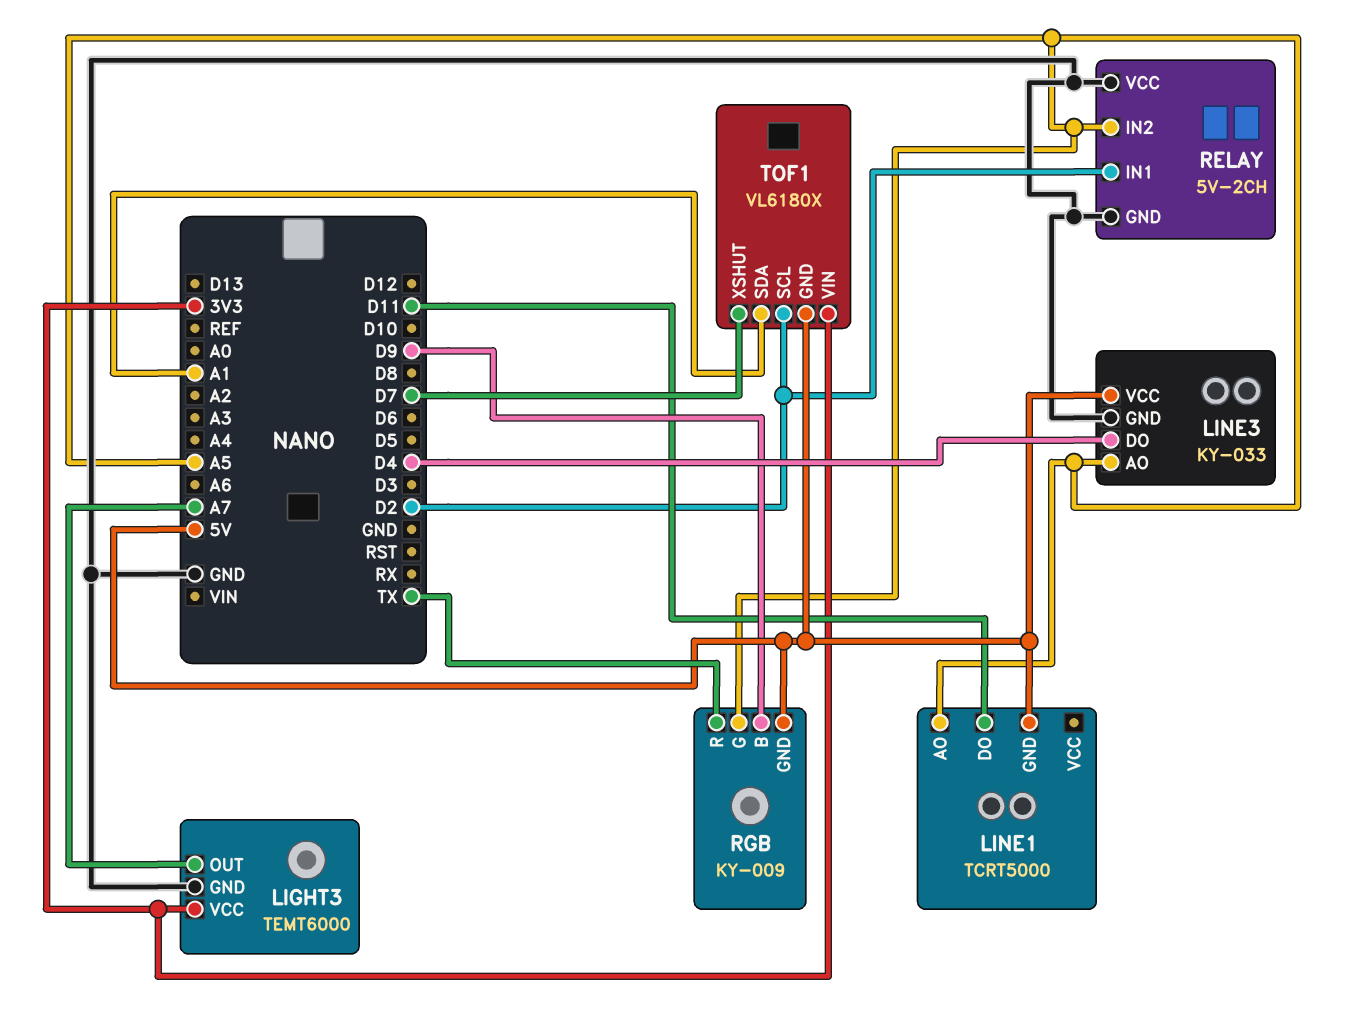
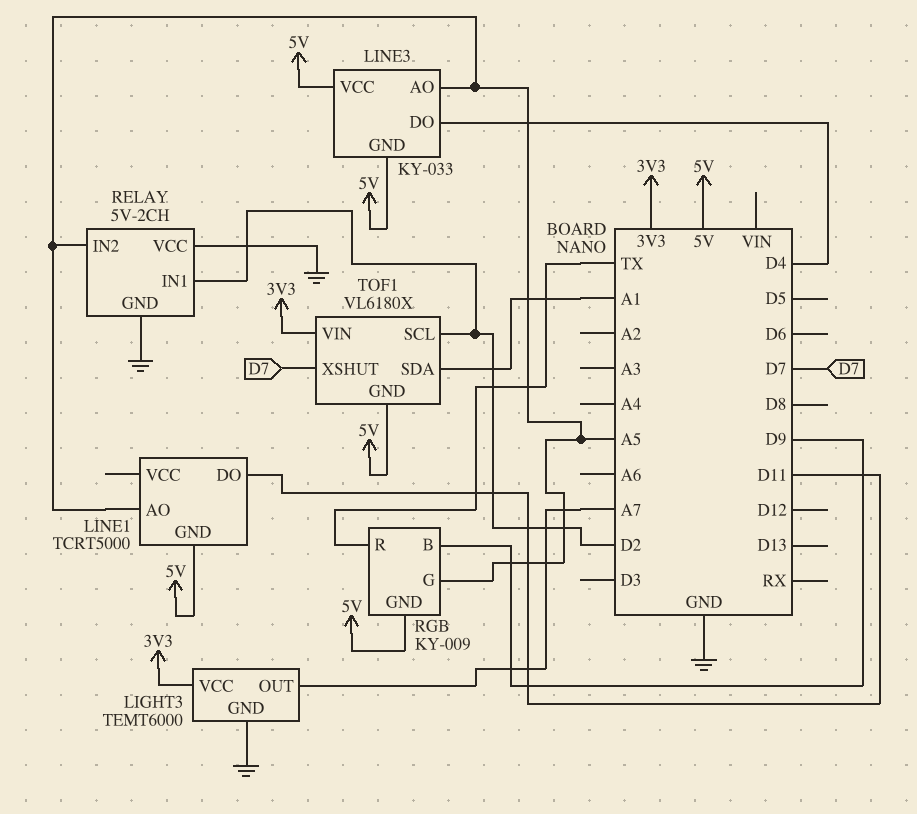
LINE3 pin GND: GND -> 5V

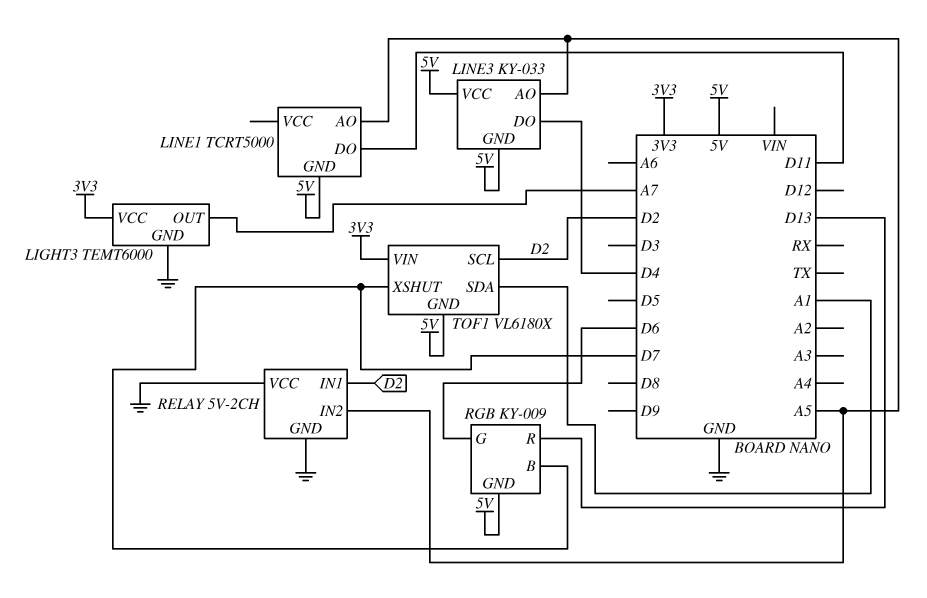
RGB pin B: D9 -> D7
RGB pin G: A5 -> D6
RGB pin R: TX -> D13

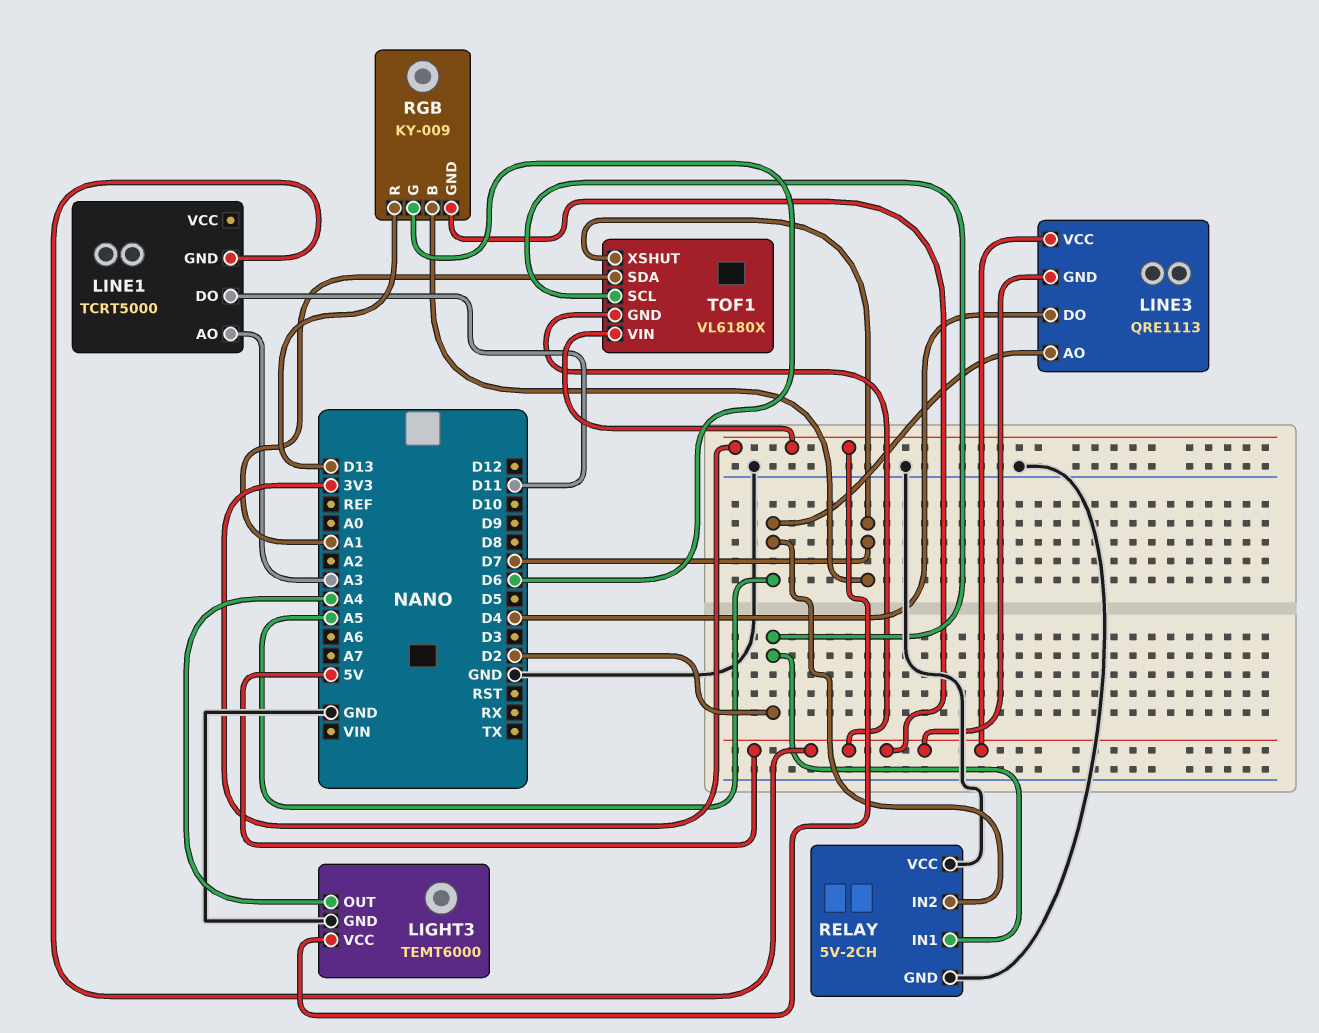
LIGHT3 pin OUT: A7 -> A4
LINE1 pin AO: A5 -> A3
LINE3: KY-033 -> QRE1113

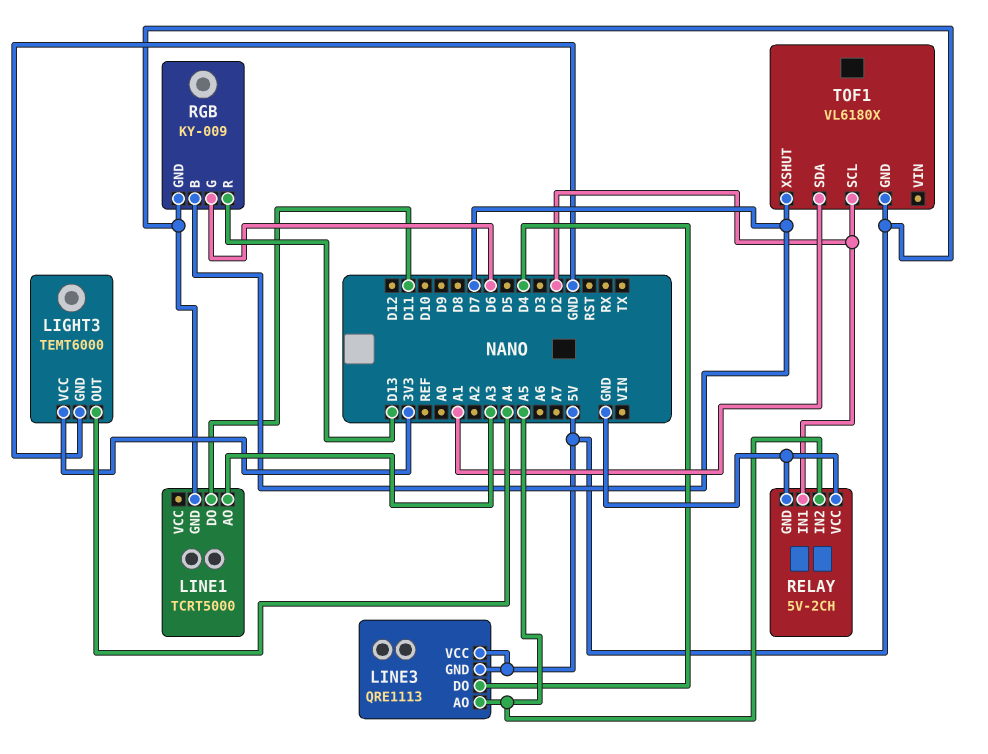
TOF1 pin VIN: 3V3 -> none

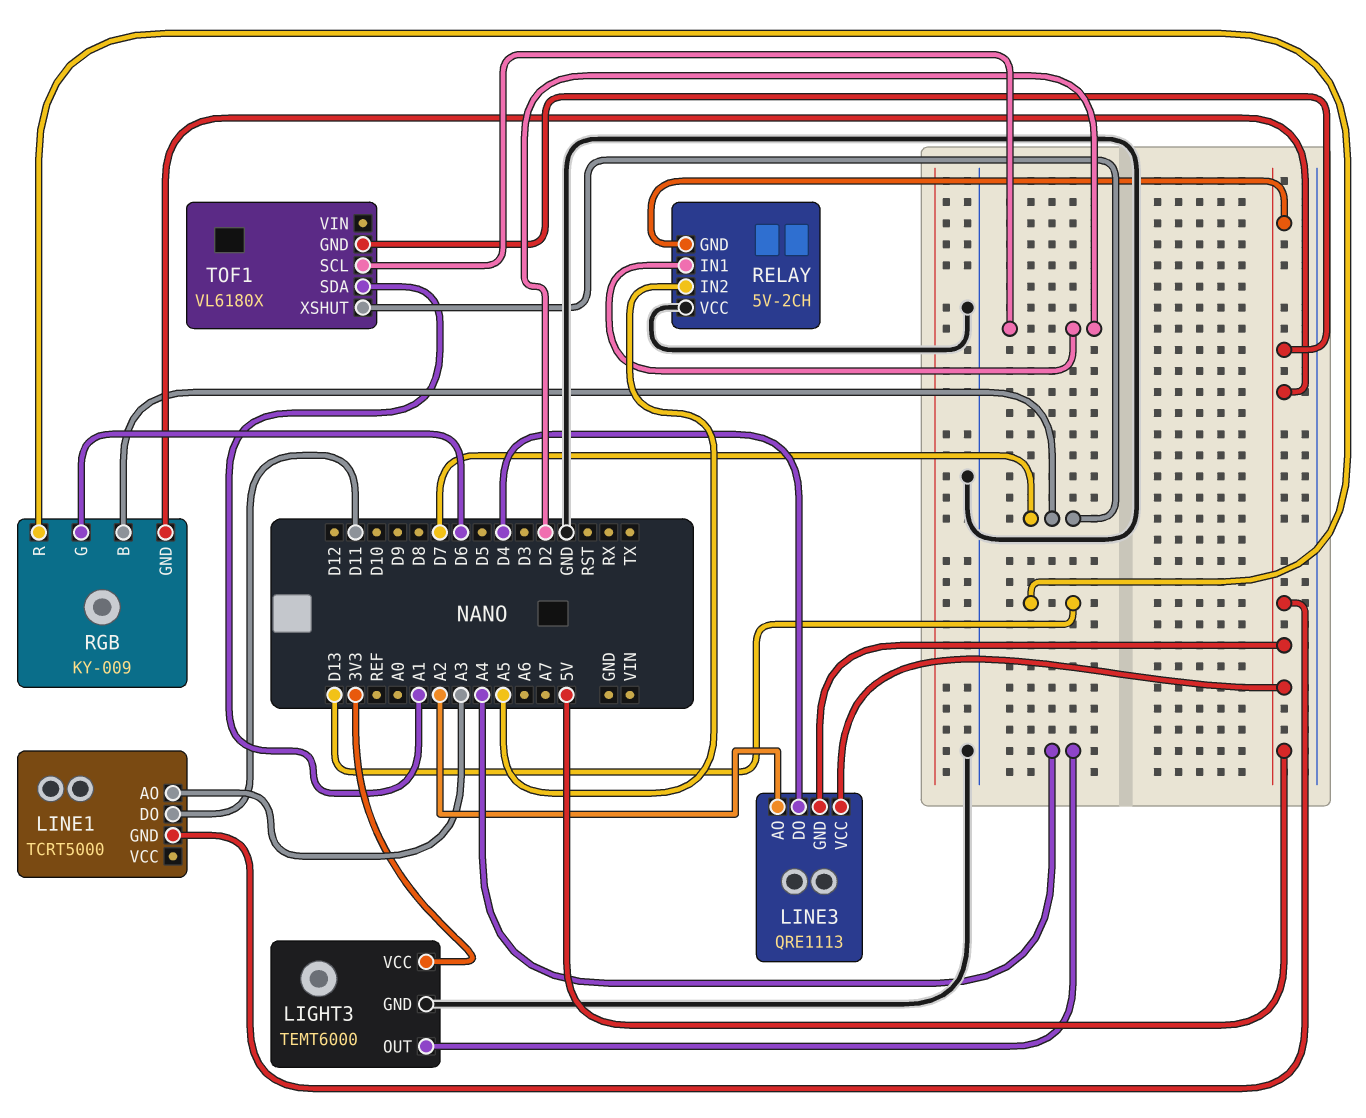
LINE3 pin AO: A5 -> A2
RELAY pin GND: GND -> 5V

